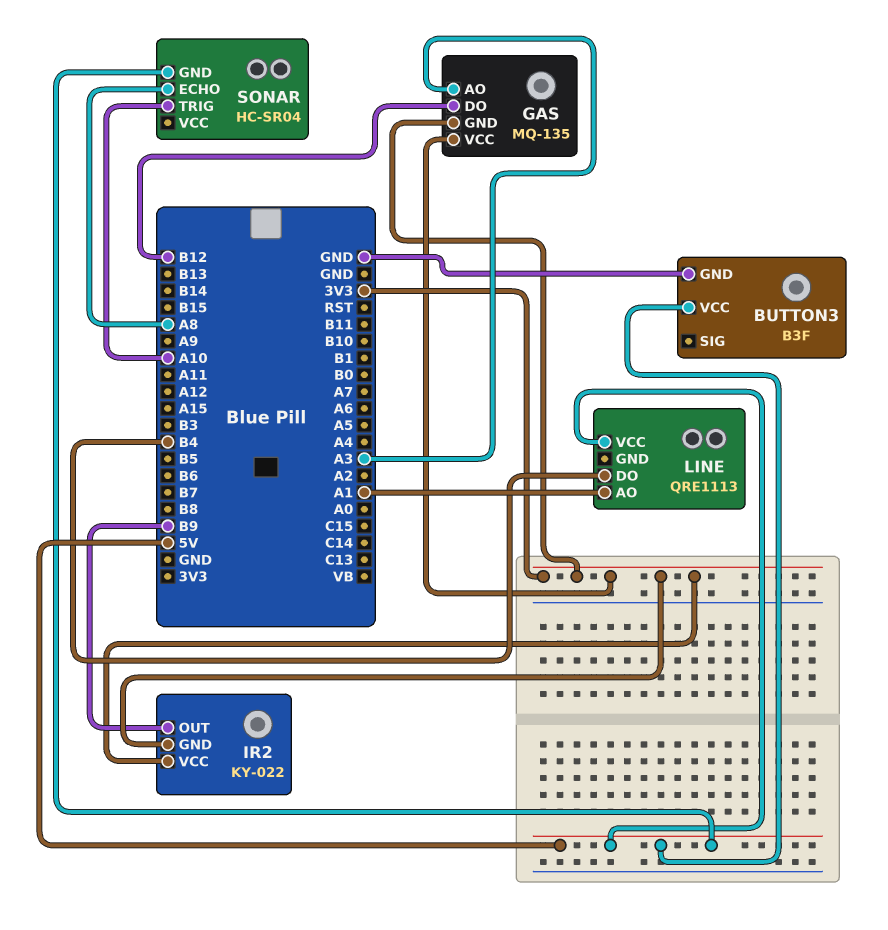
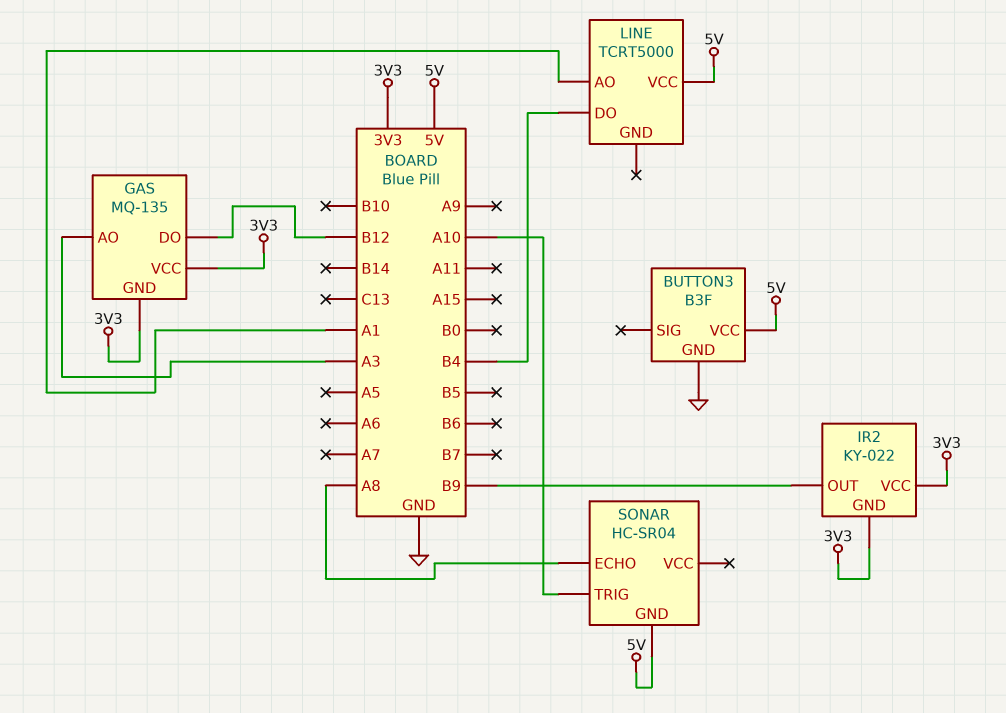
LINE: QRE1113 -> TCRT5000

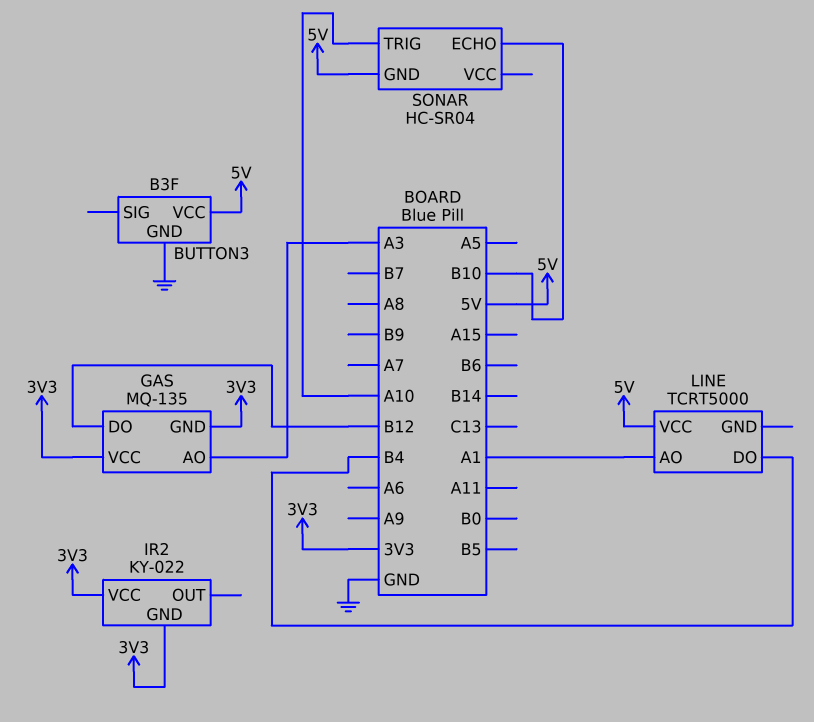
IR2 pin OUT: B9 -> none
SONAR pin ECHO: A8 -> B10

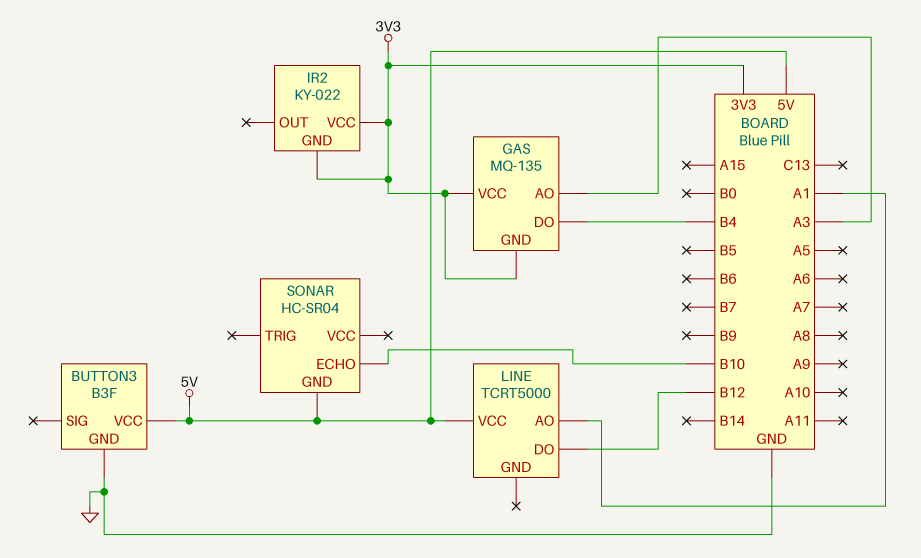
GAS pin DO: B12 -> B4
LINE pin DO: B4 -> B12
SONAR pin TRIG: A10 -> none

